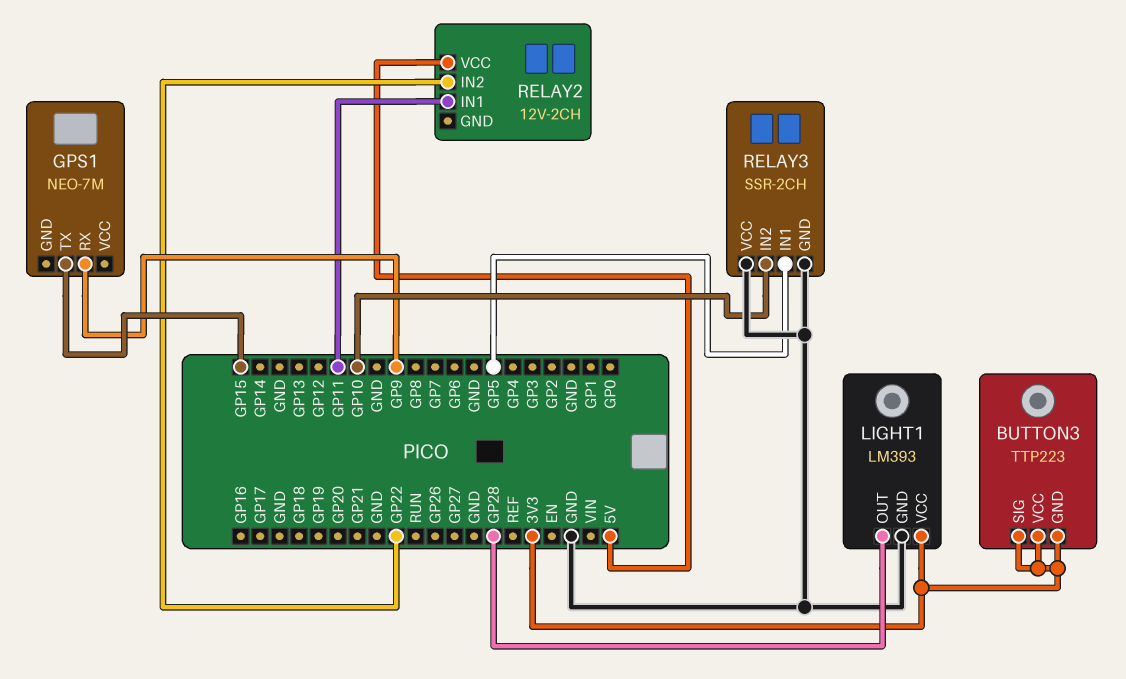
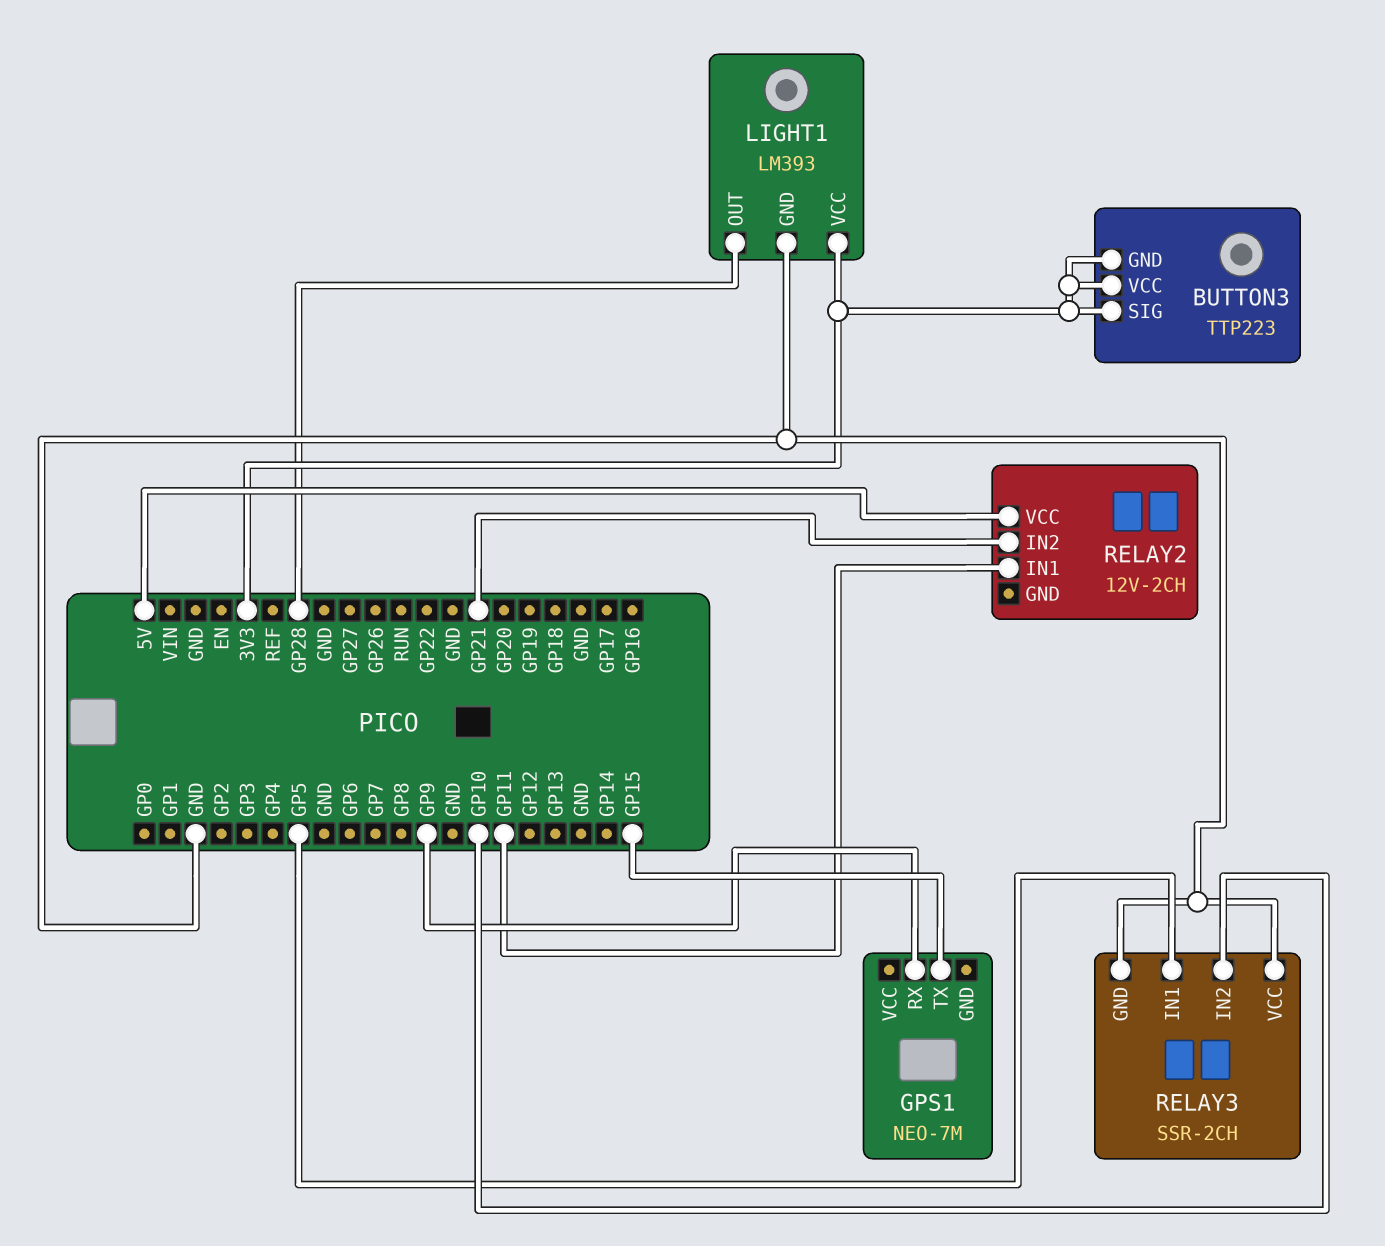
RELAY2 pin IN2: GP22 -> GP21

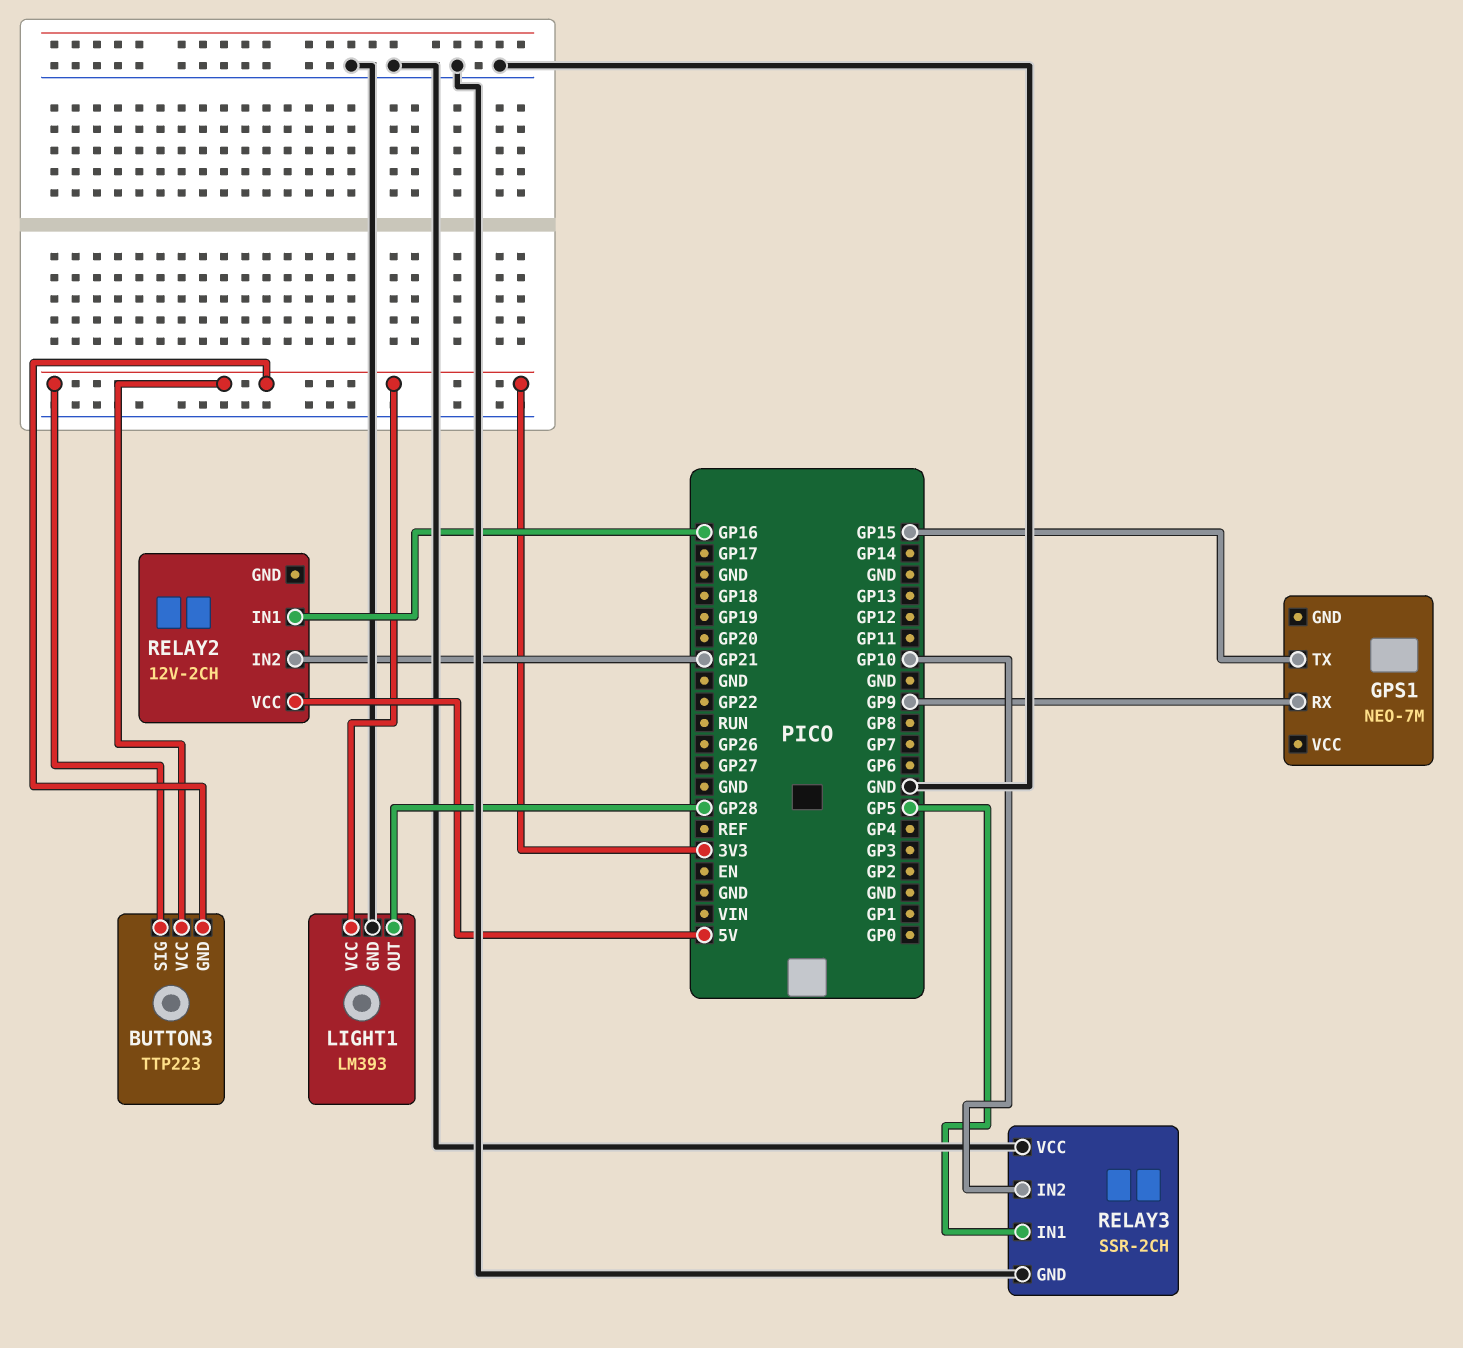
RELAY2 pin IN1: GP11 -> GP16

